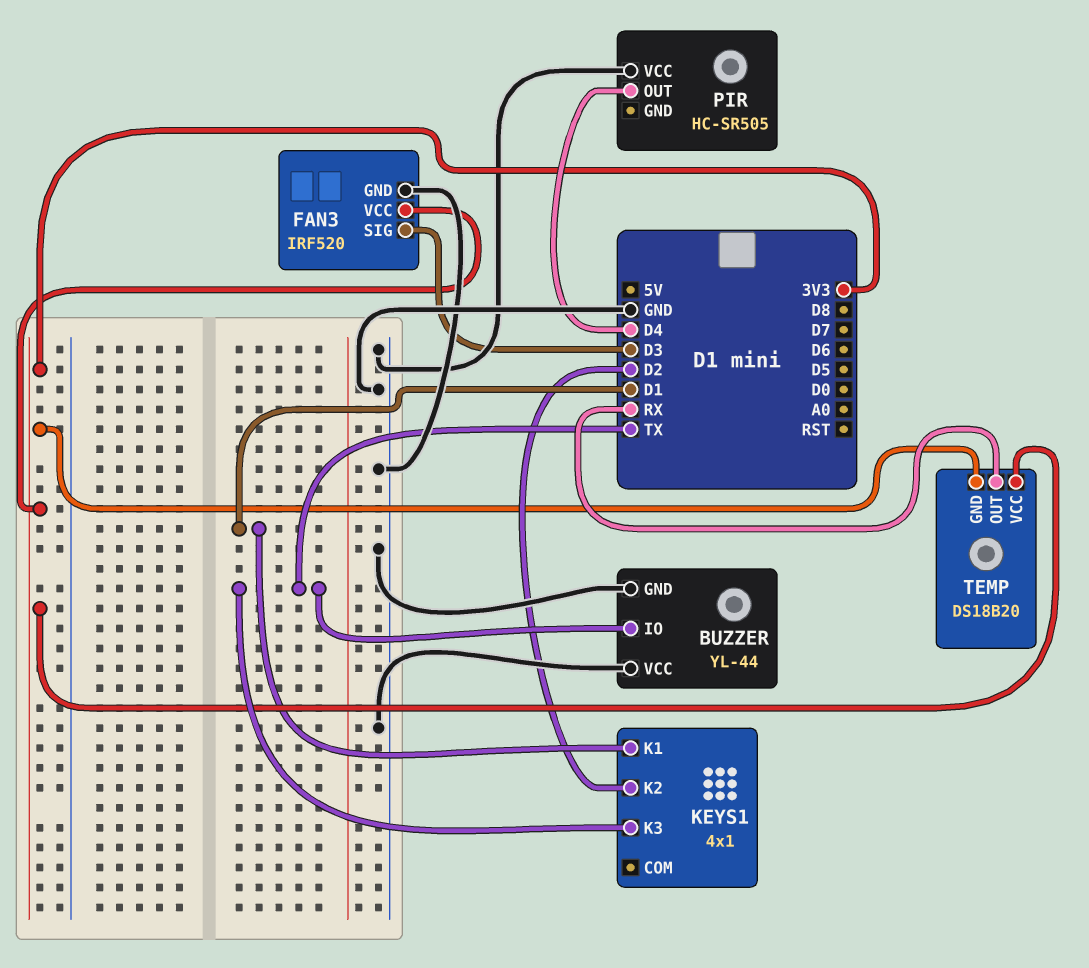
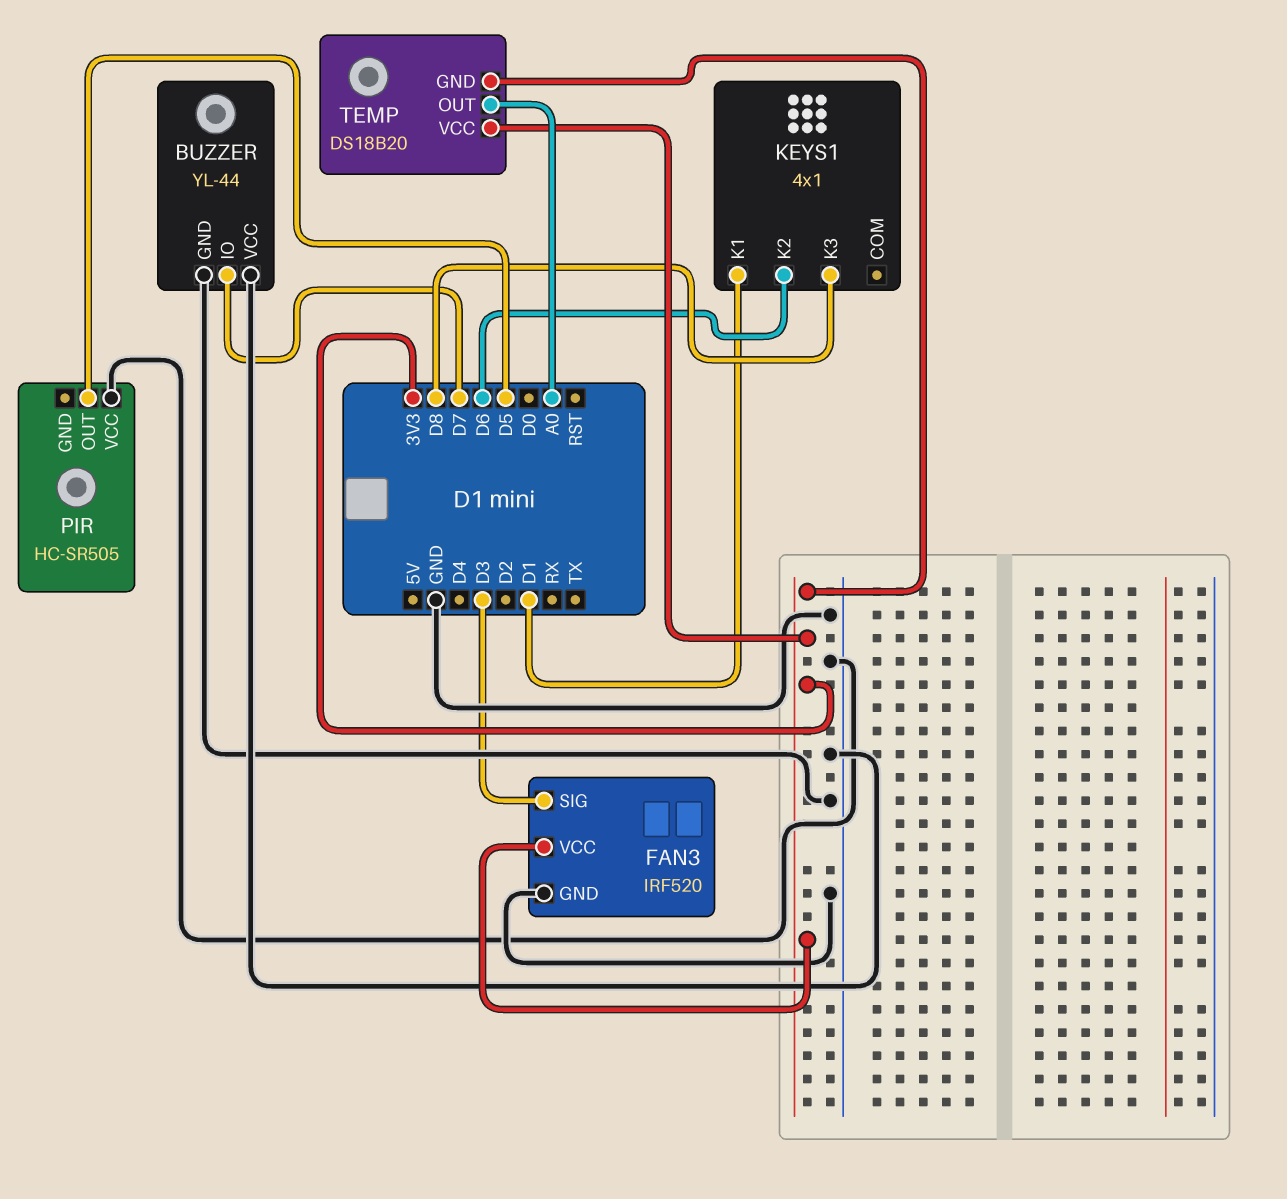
BUZZER pin IO: TX -> D7
KEYS1 pin K2: D2 -> D6
KEYS1 pin K3: TX -> D8
PIR pin OUT: D4 -> D5
TEMP pin OUT: RX -> A0

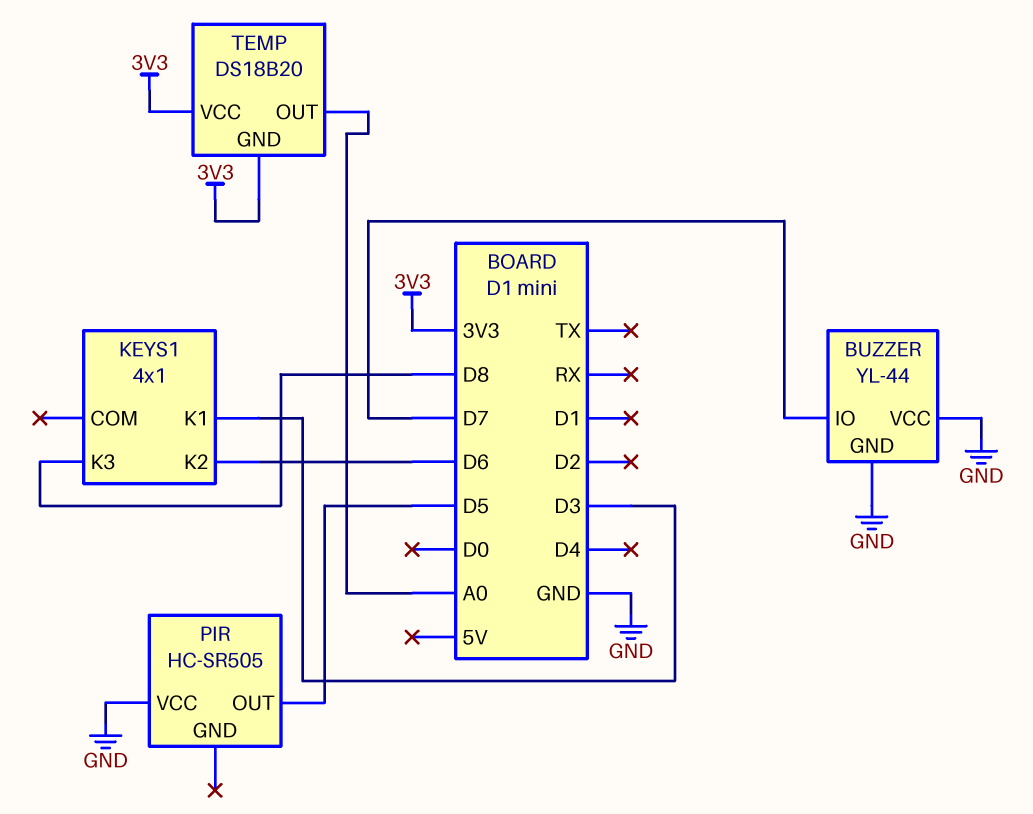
FAN3: IRF520 -> none
FAN3 pin GND: GND -> none
FAN3 pin SIG: D3 -> none
FAN3 pin VCC: 3V3 -> none
KEYS1 pin K1: D1 -> D3

